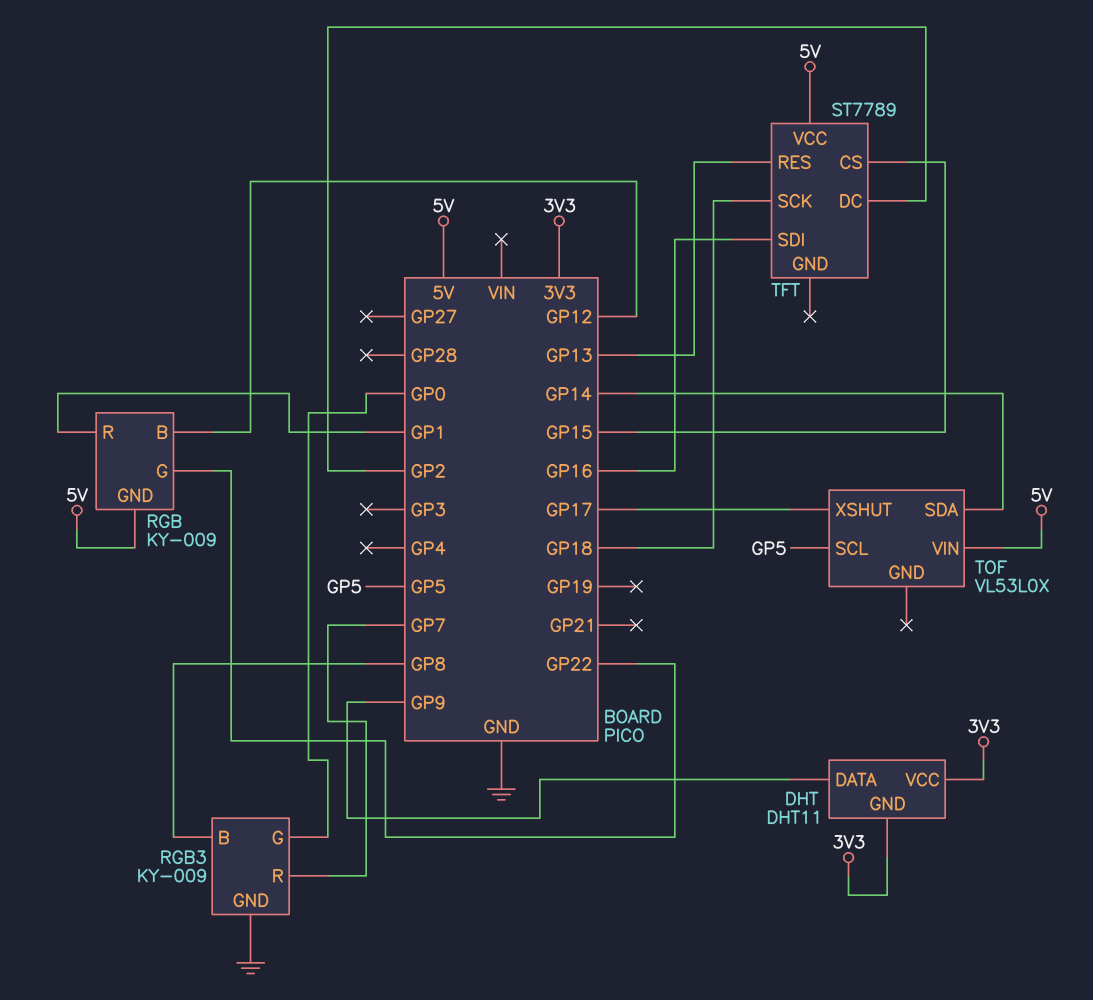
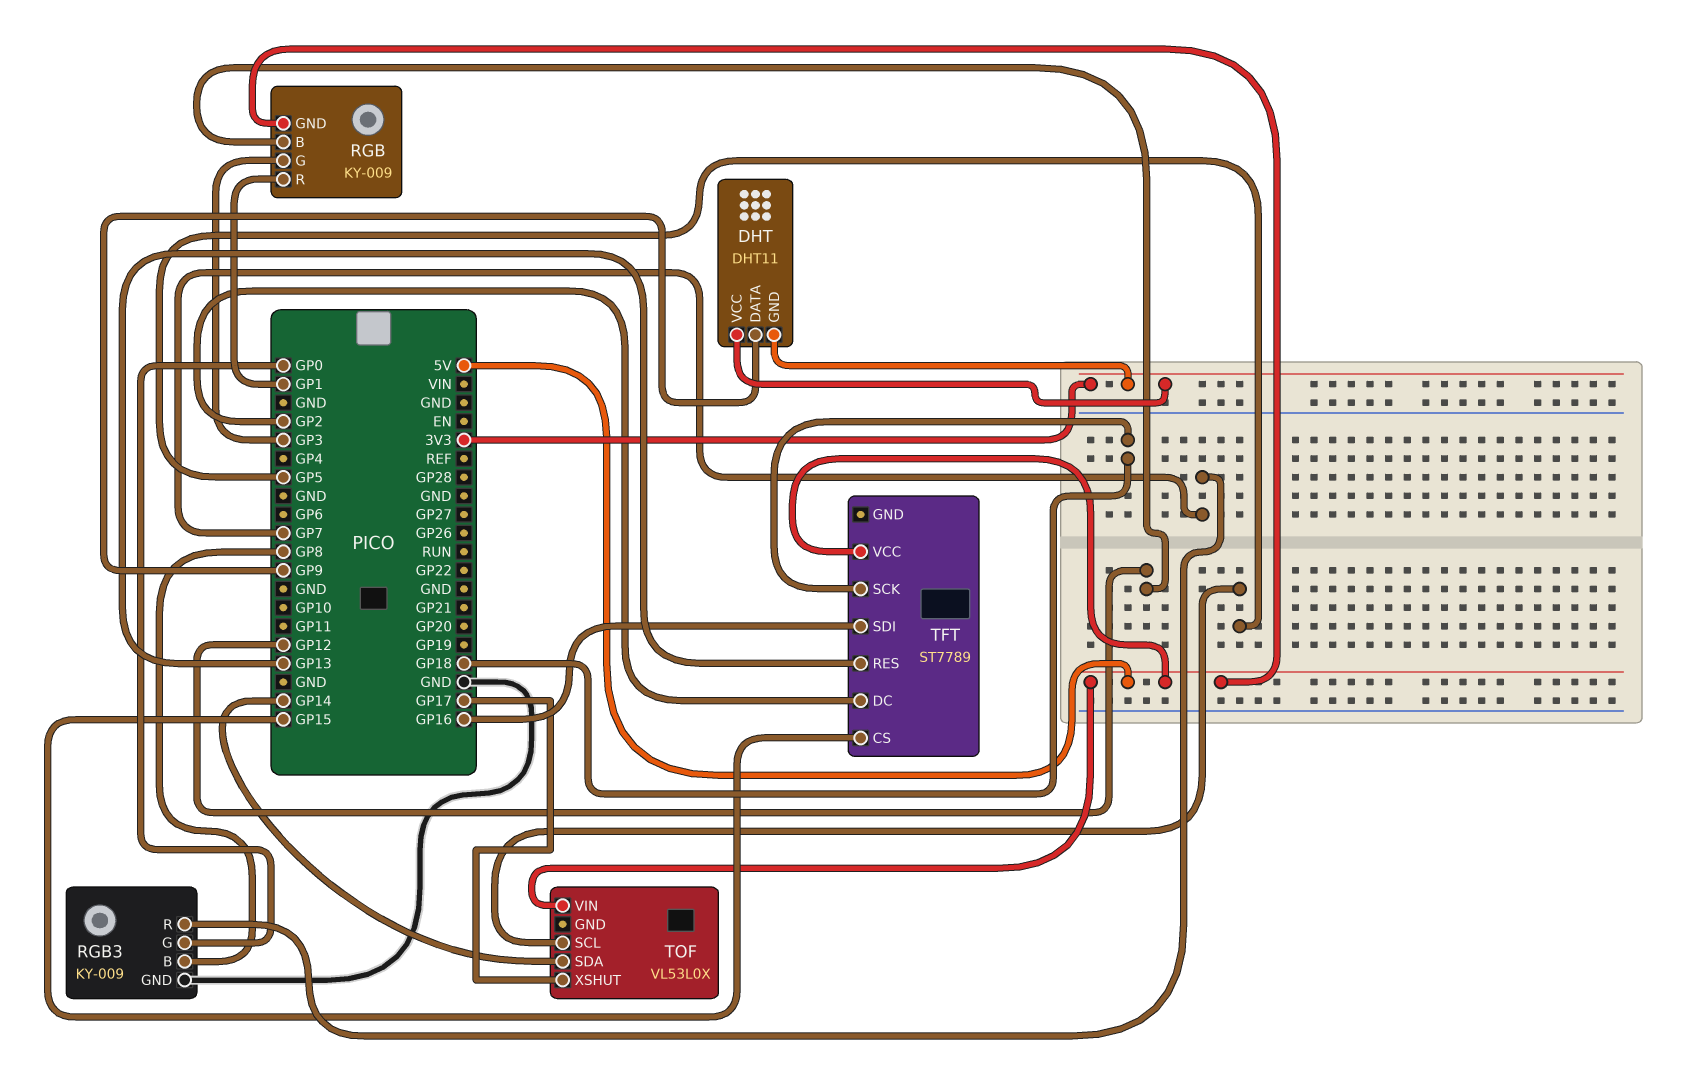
RGB pin G: GP22 -> GP3

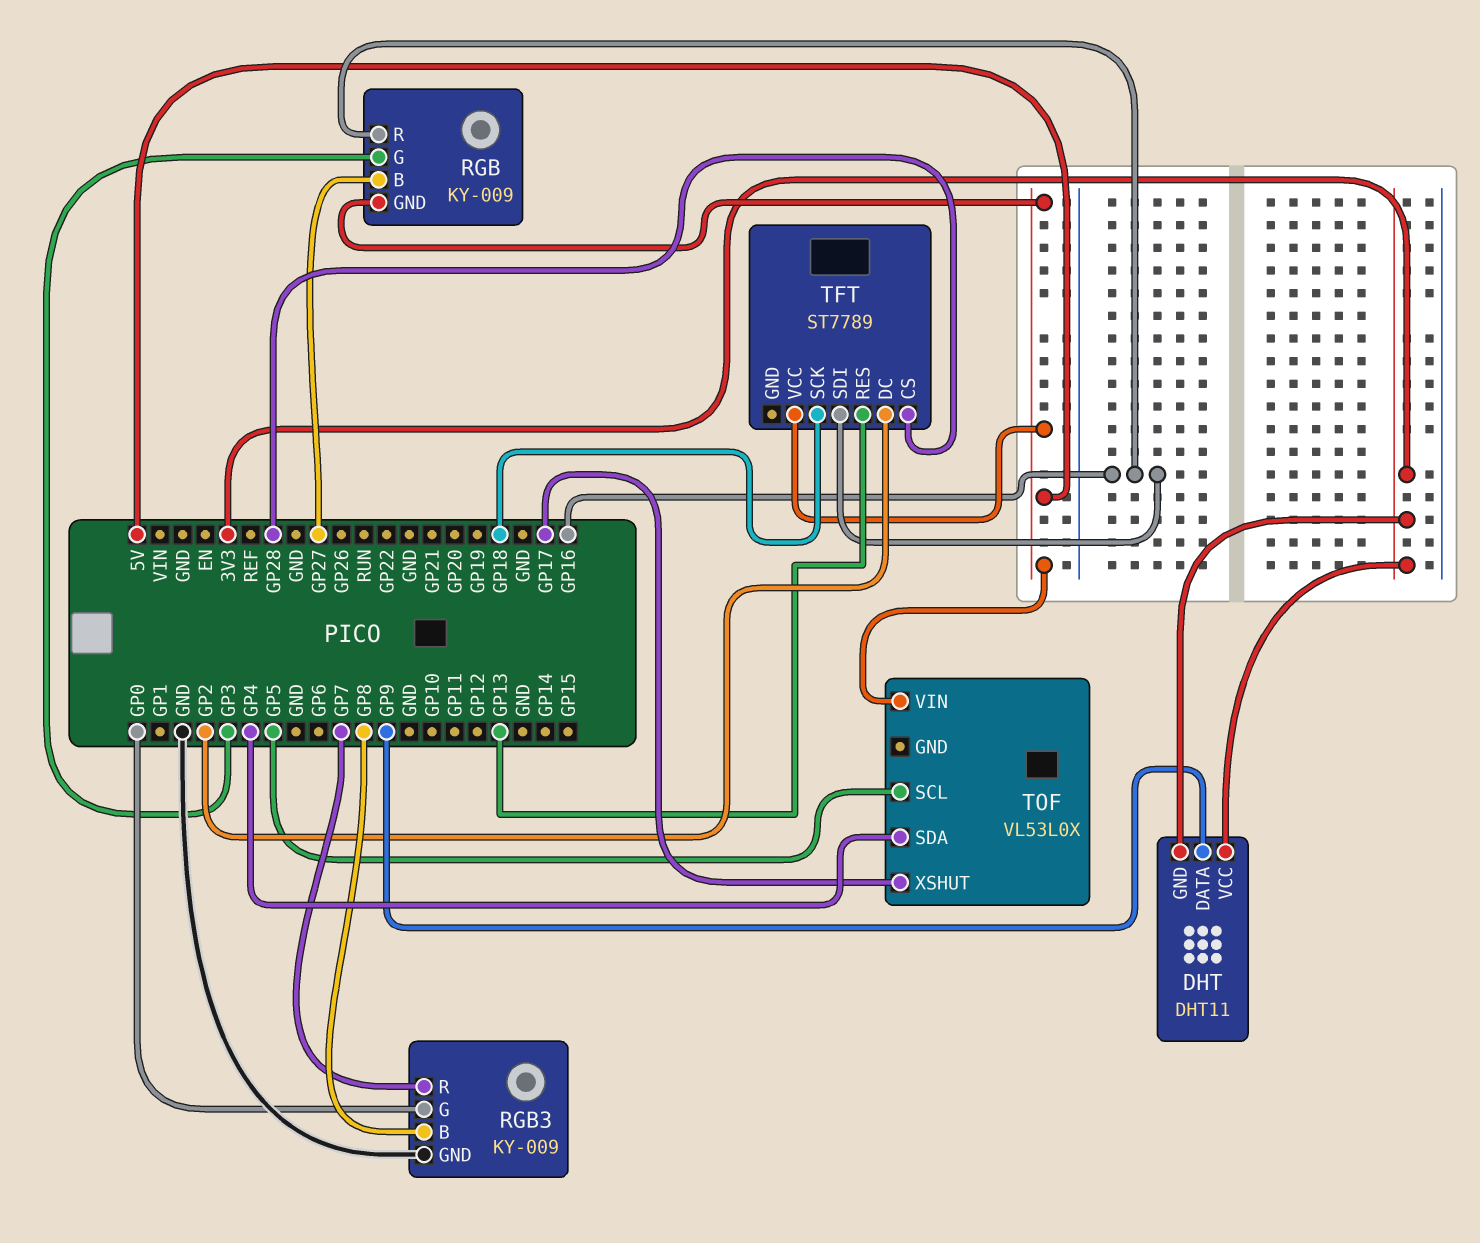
RGB pin B: GP12 -> GP27
RGB pin R: GP1 -> GP16
TFT pin CS: GP15 -> GP28
TOF pin SDA: GP14 -> GP4

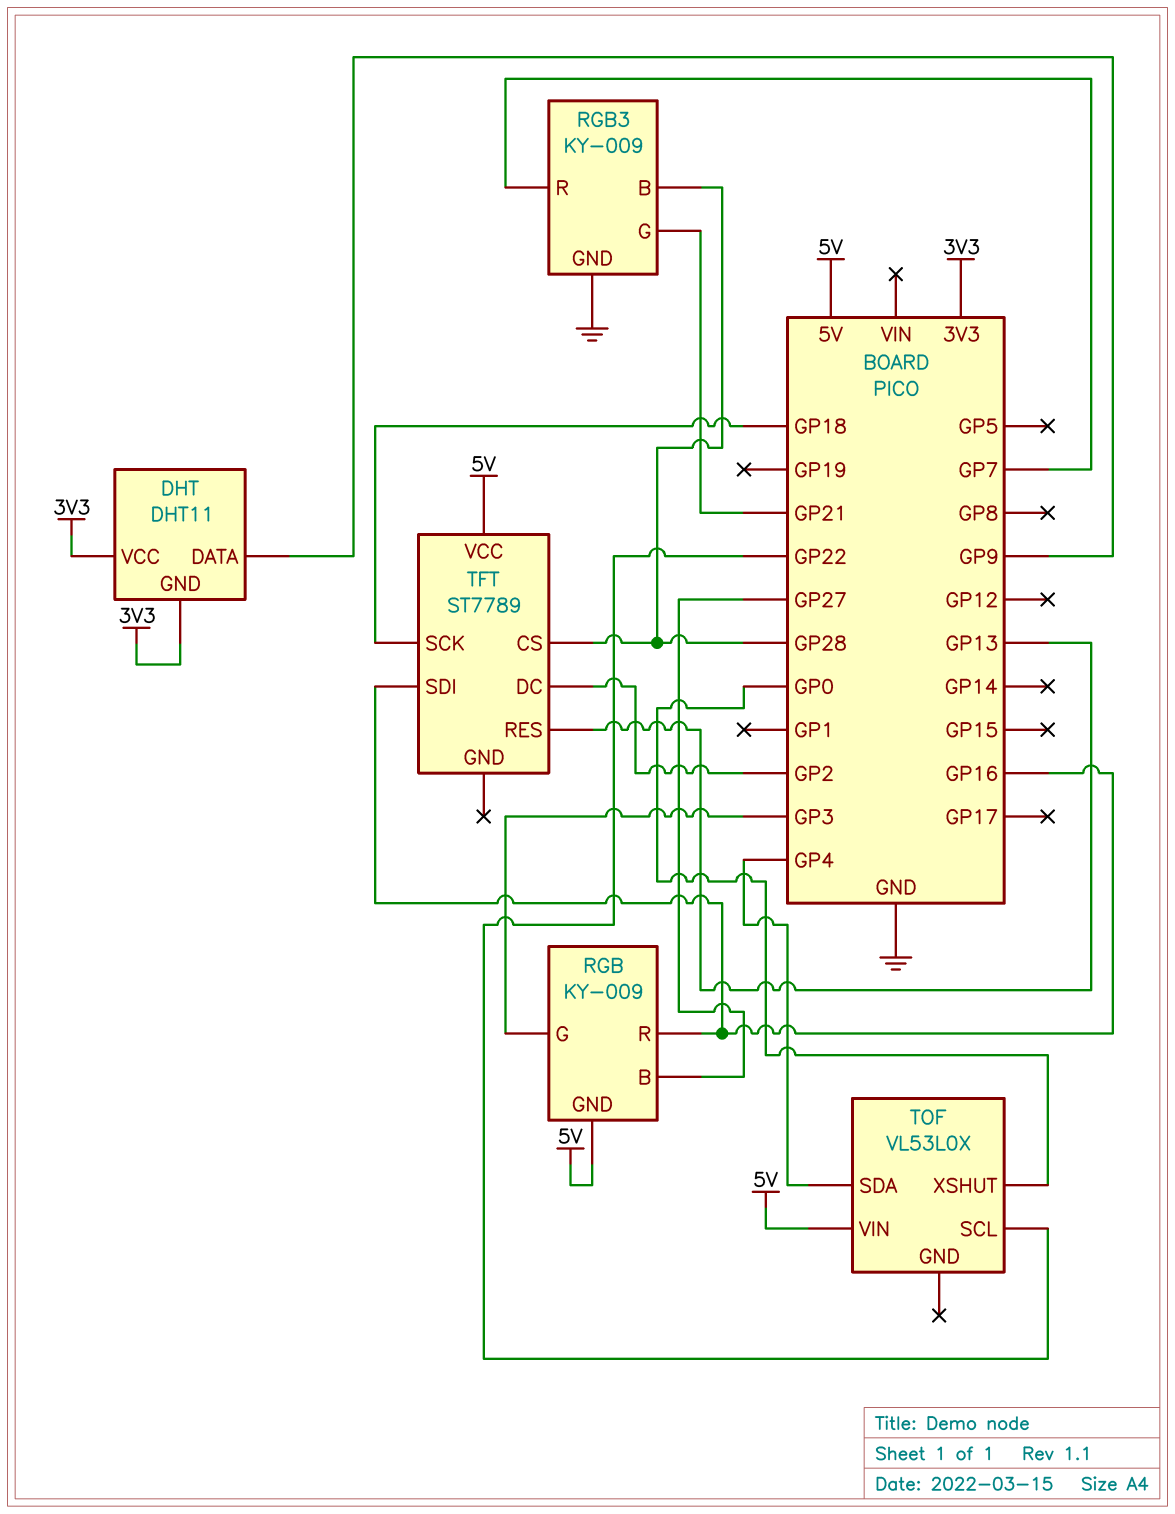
RGB3 pin B: GP8 -> GP28
RGB3 pin G: GP0 -> GP21
TOF pin SCL: GP5 -> GP22
TOF pin XSHUT: GP17 -> GP0

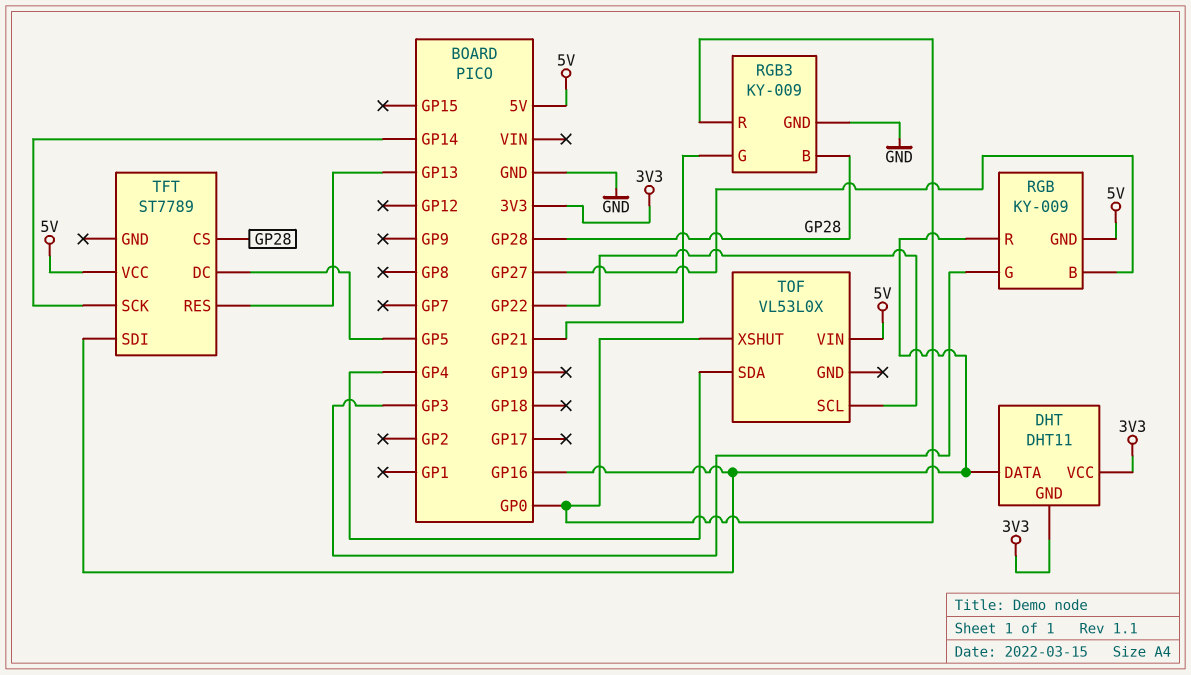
DHT pin DATA: GP9 -> GP16
RGB3 pin R: GP7 -> GP0
TFT pin DC: GP2 -> GP5
TFT pin SCK: GP18 -> GP14

